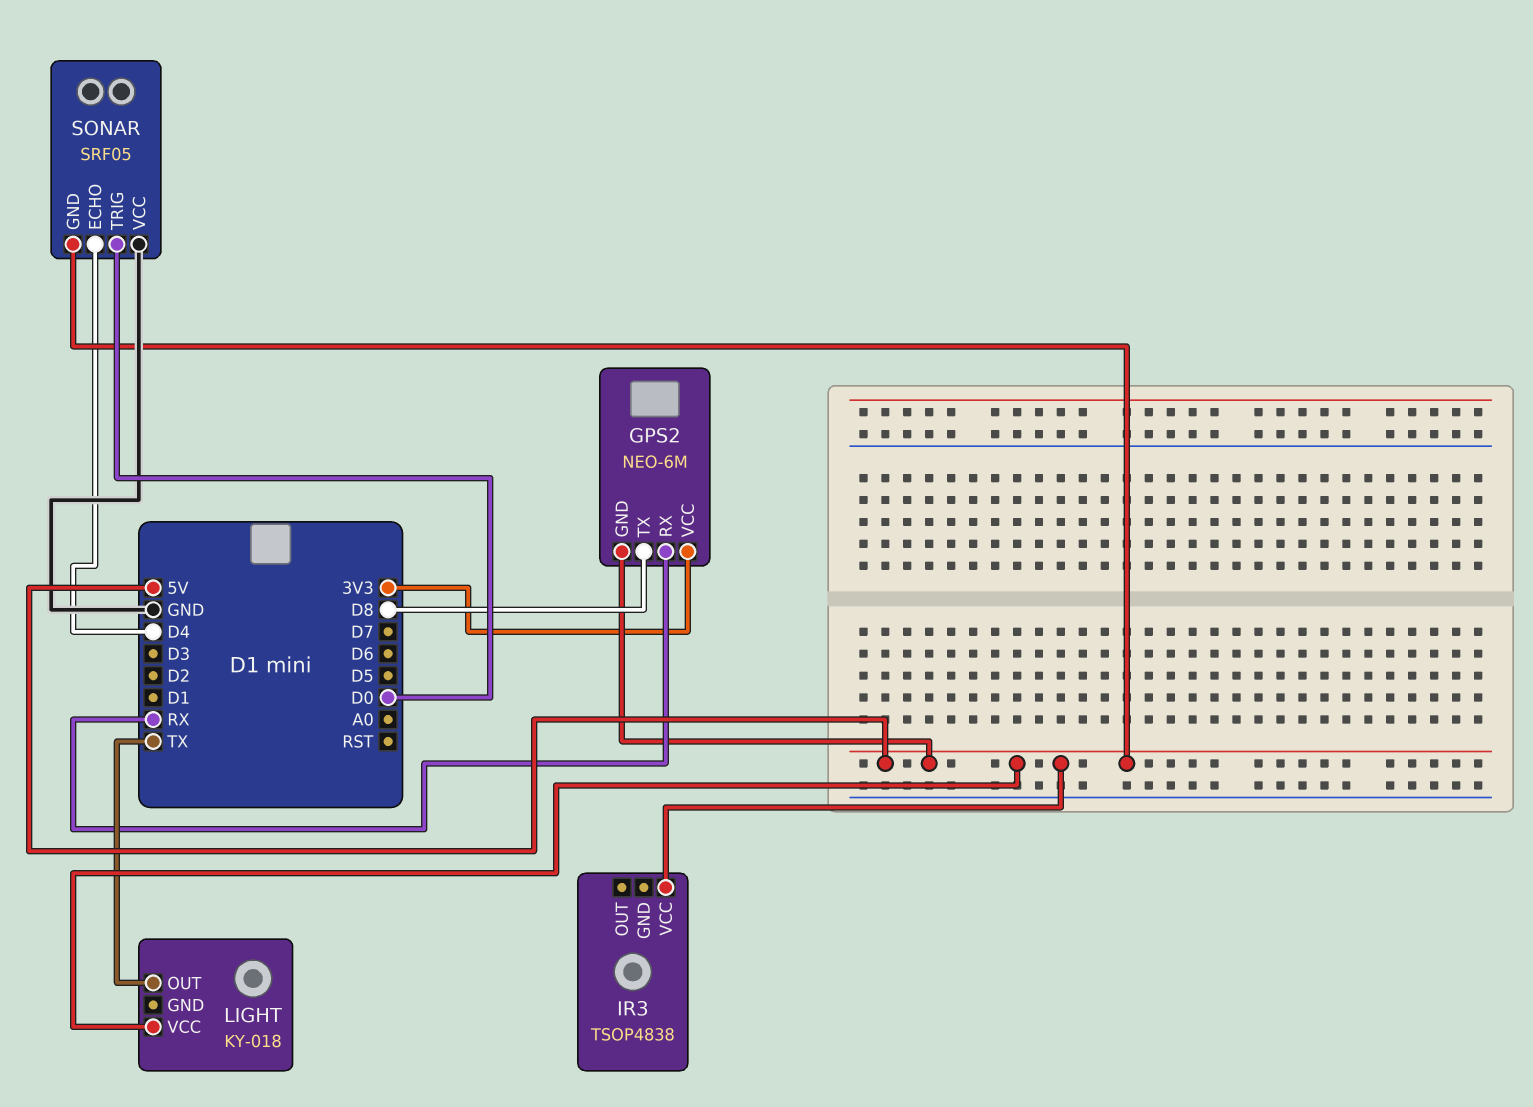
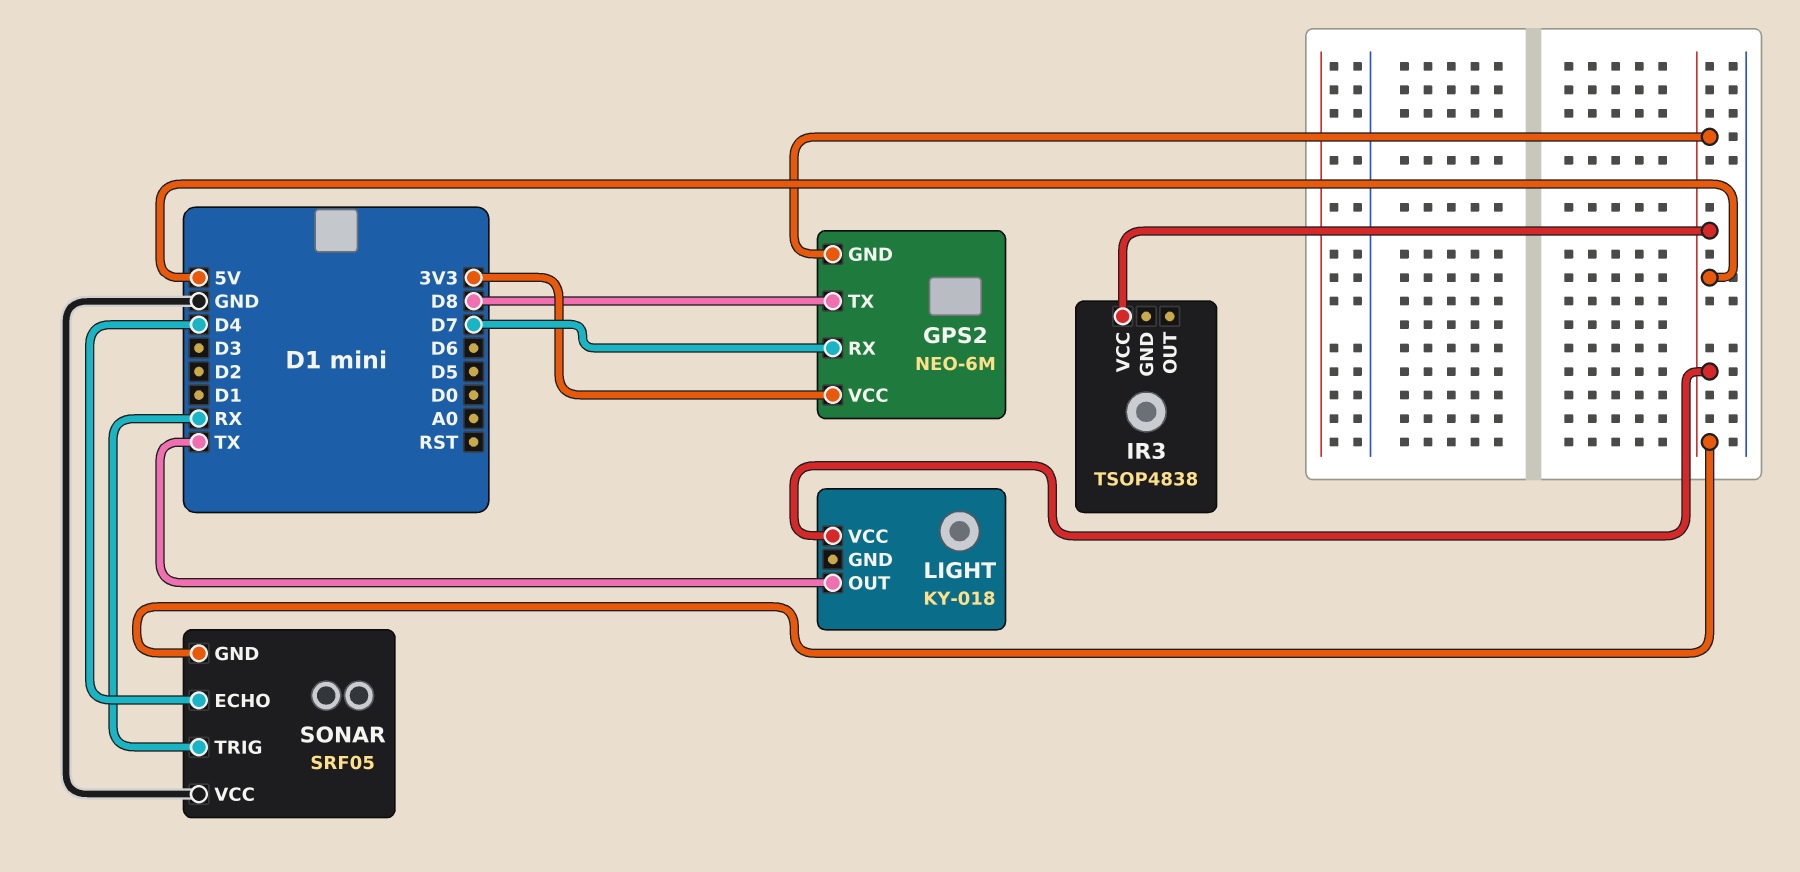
GPS2 pin RX: RX -> D7
SONAR pin TRIG: D0 -> RX

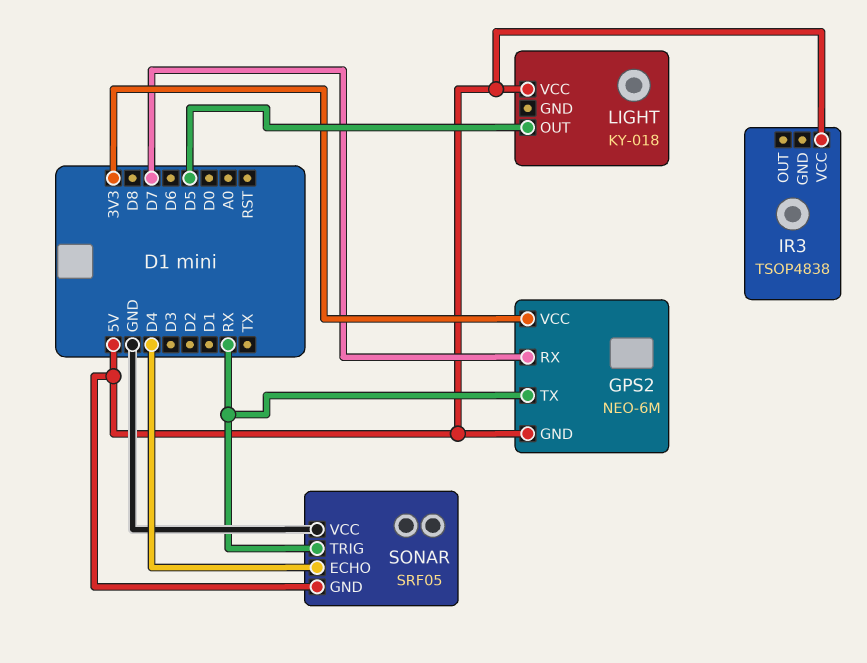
GPS2 pin TX: D8 -> RX
LIGHT pin OUT: TX -> D5

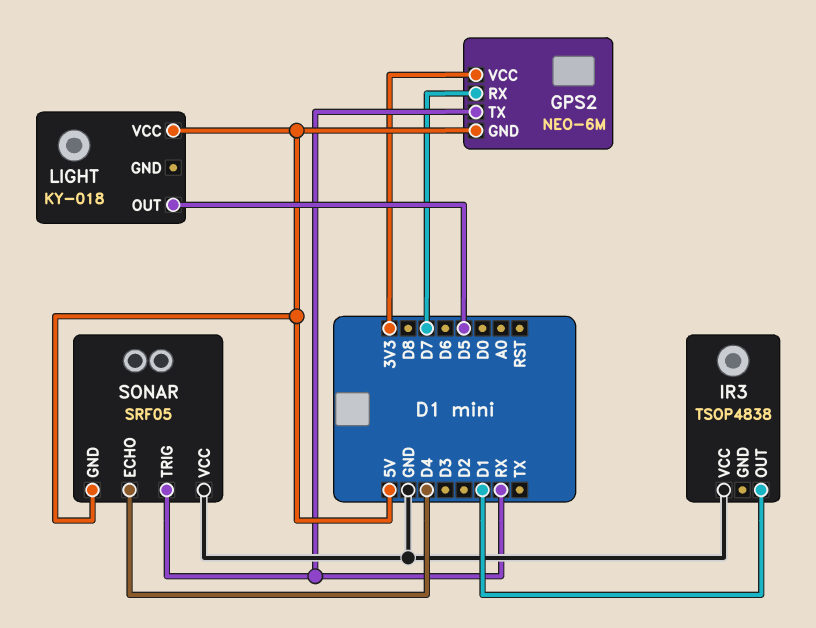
IR3 pin OUT: none -> D1
IR3 pin VCC: 5V -> GND

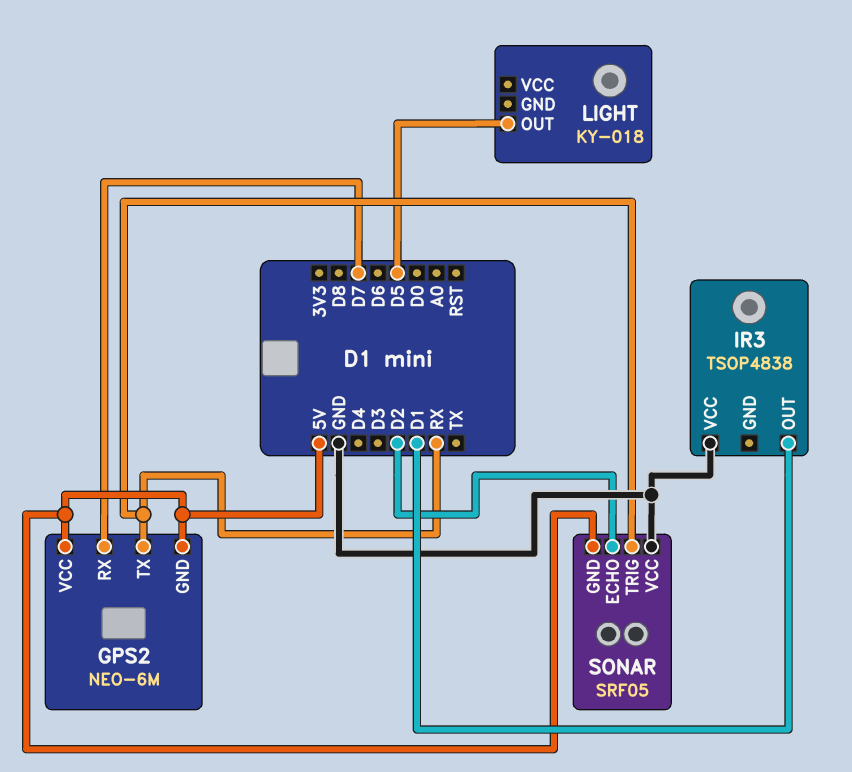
GPS2 pin VCC: 3V3 -> 5V
LIGHT pin VCC: 5V -> none
SONAR pin ECHO: D4 -> D2

